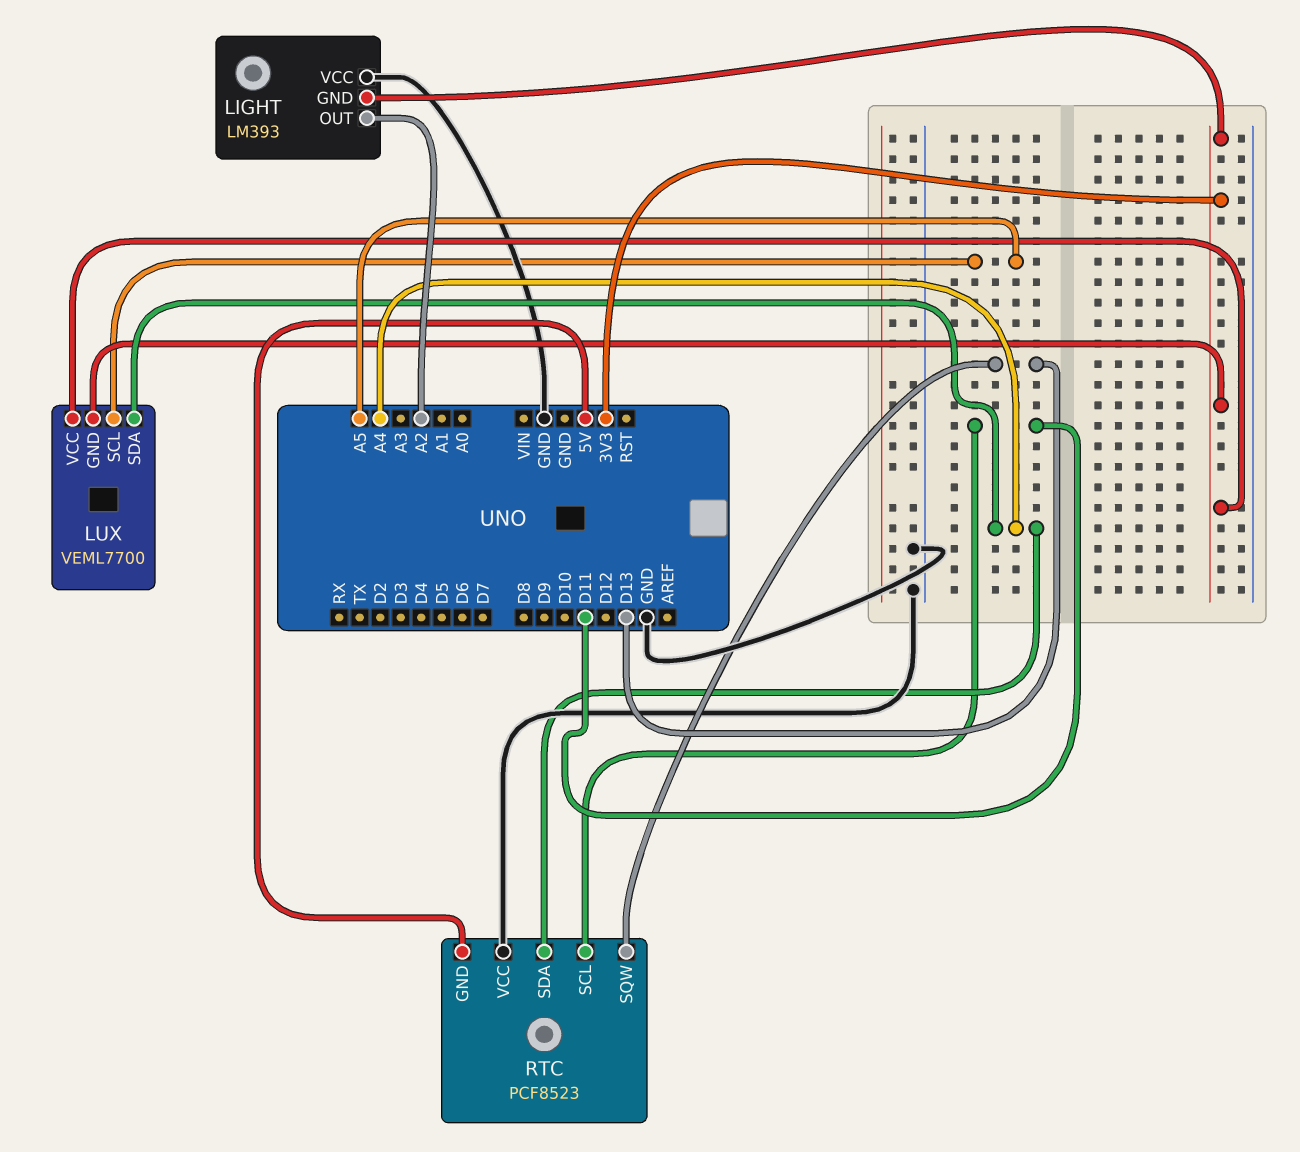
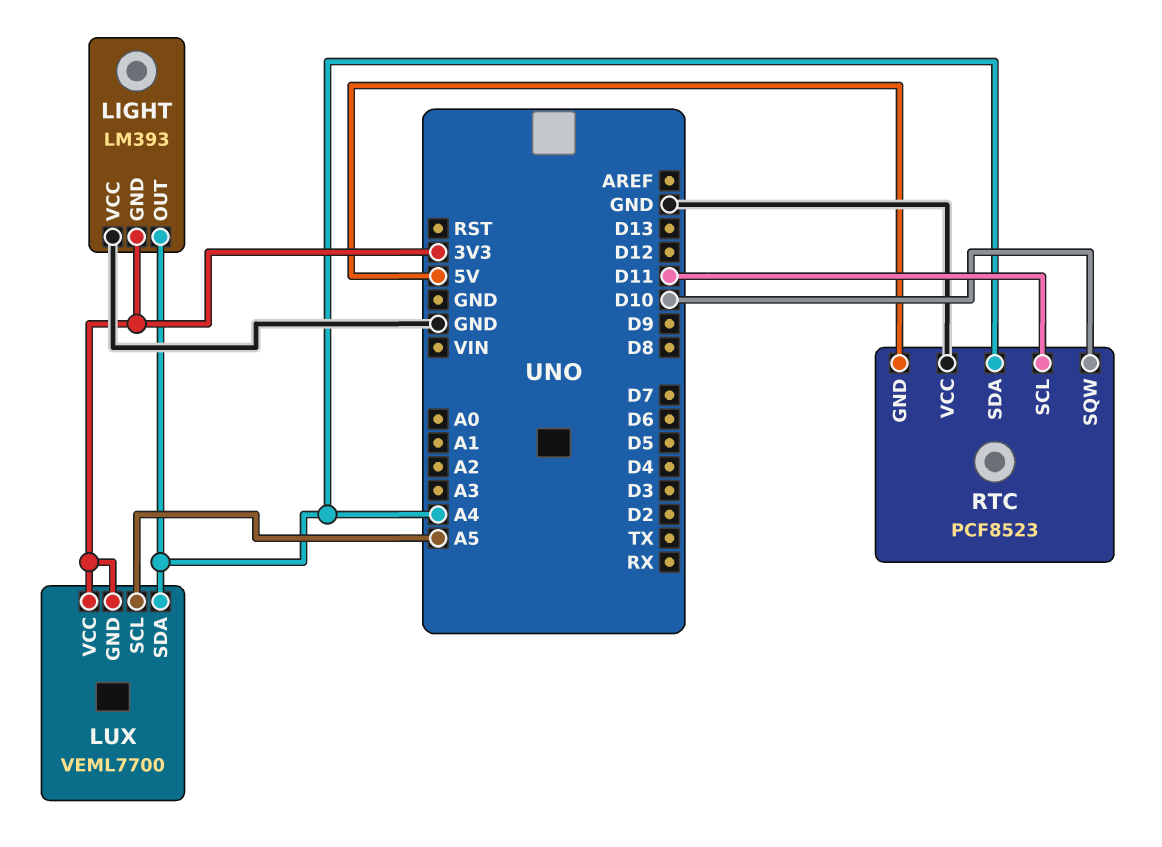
LIGHT pin OUT: A2 -> A4
RTC pin SQW: D13 -> D10

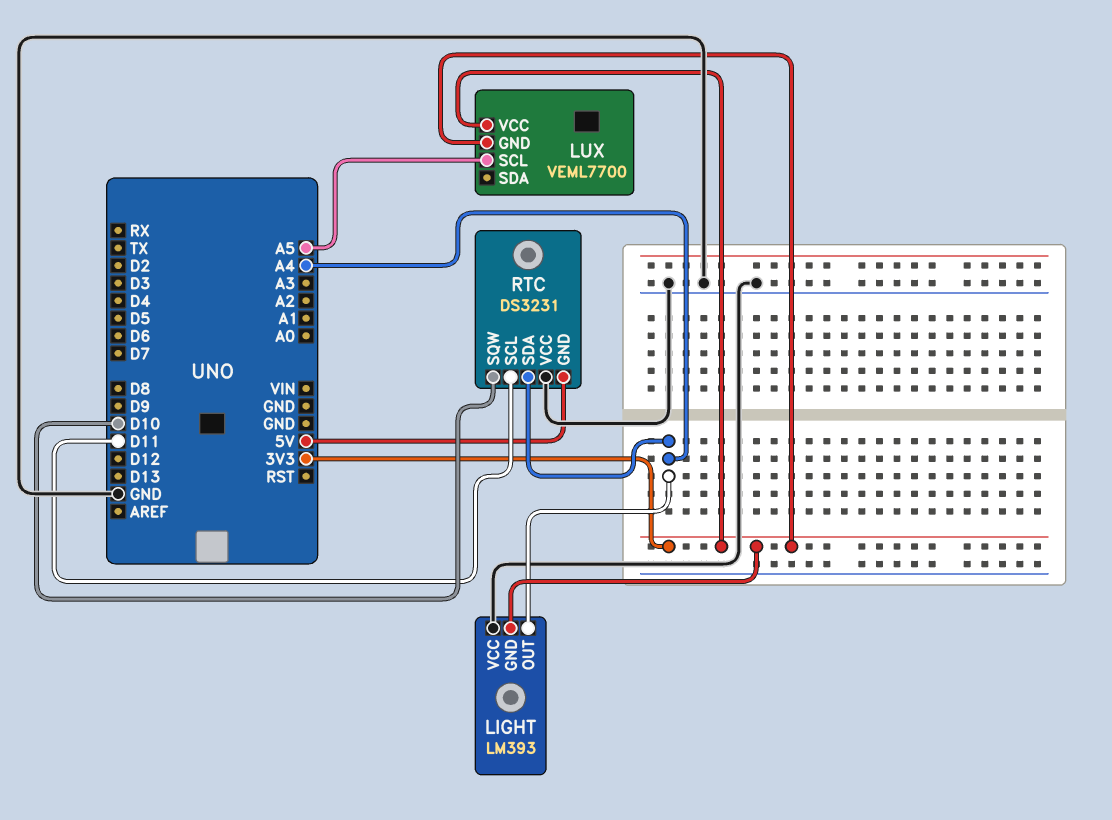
LUX pin SDA: A4 -> none
RTC: PCF8523 -> DS3231

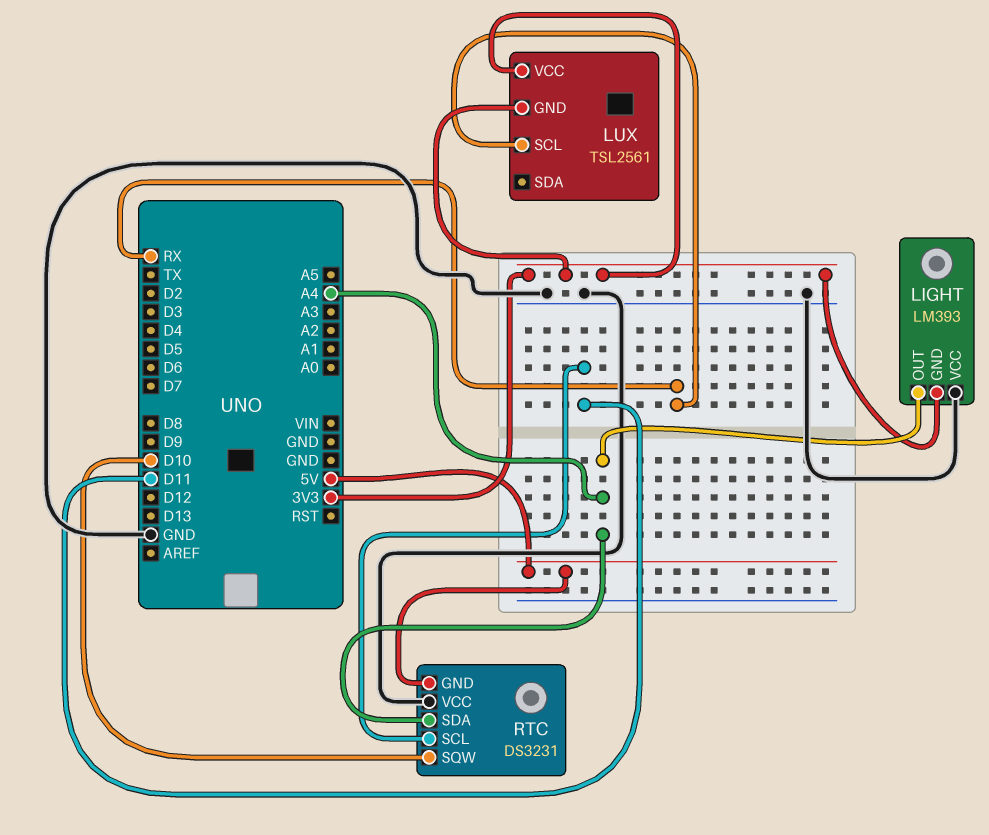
LUX: VEML7700 -> TSL2561
LUX pin SCL: A5 -> RX

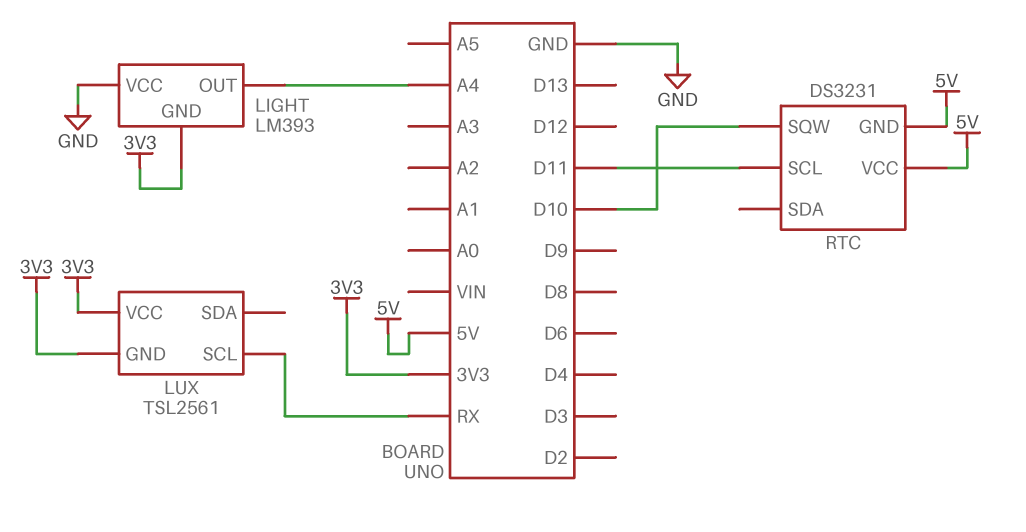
RTC pin SDA: A4 -> none
RTC pin VCC: GND -> 5V

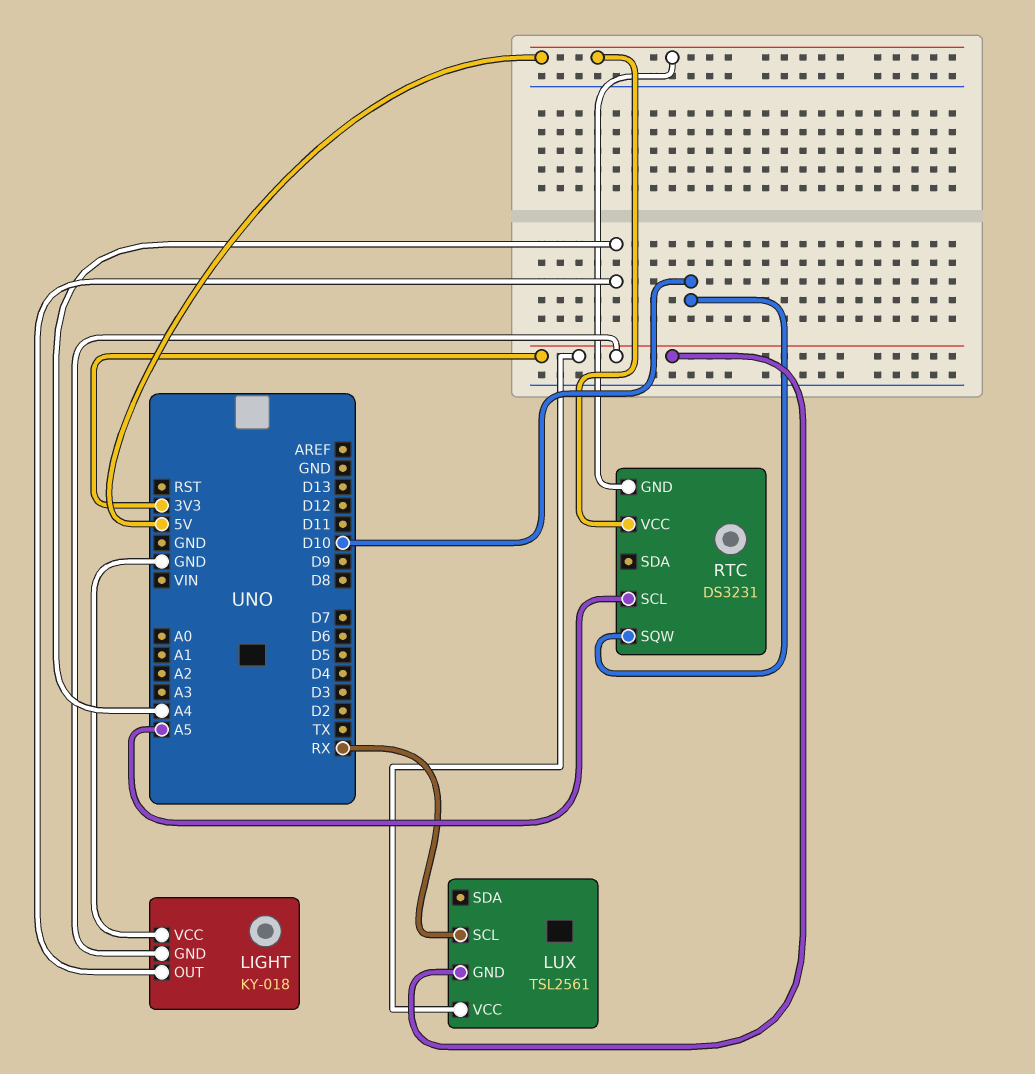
LIGHT: LM393 -> KY-018
RTC pin SCL: D11 -> A5

